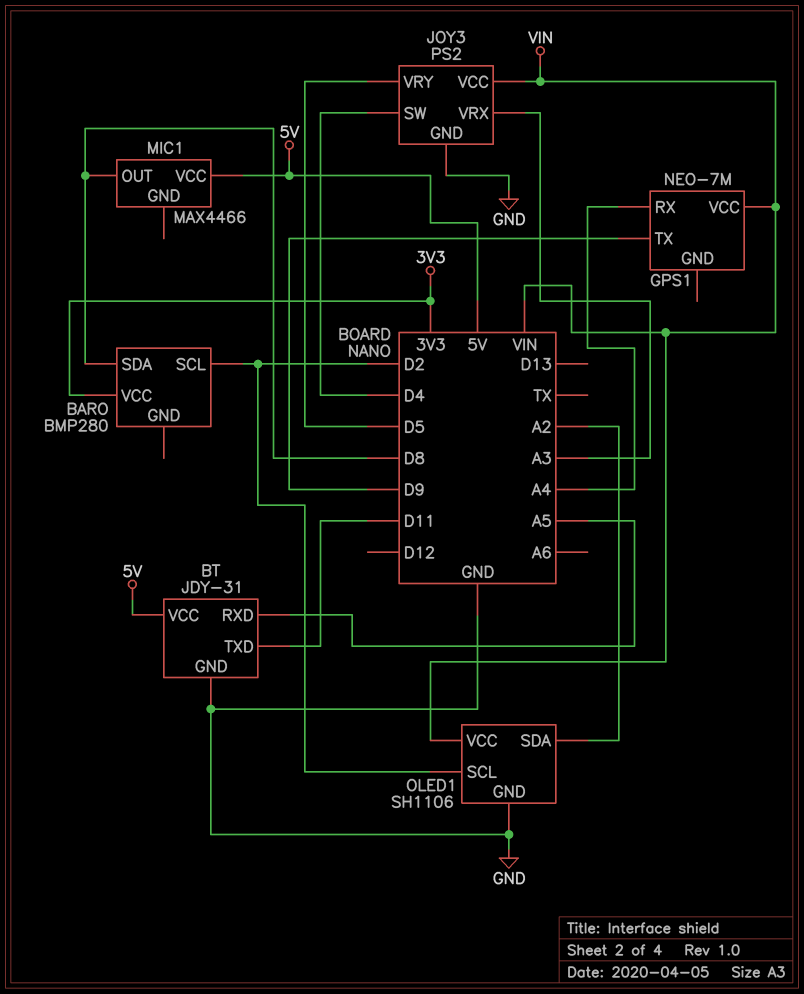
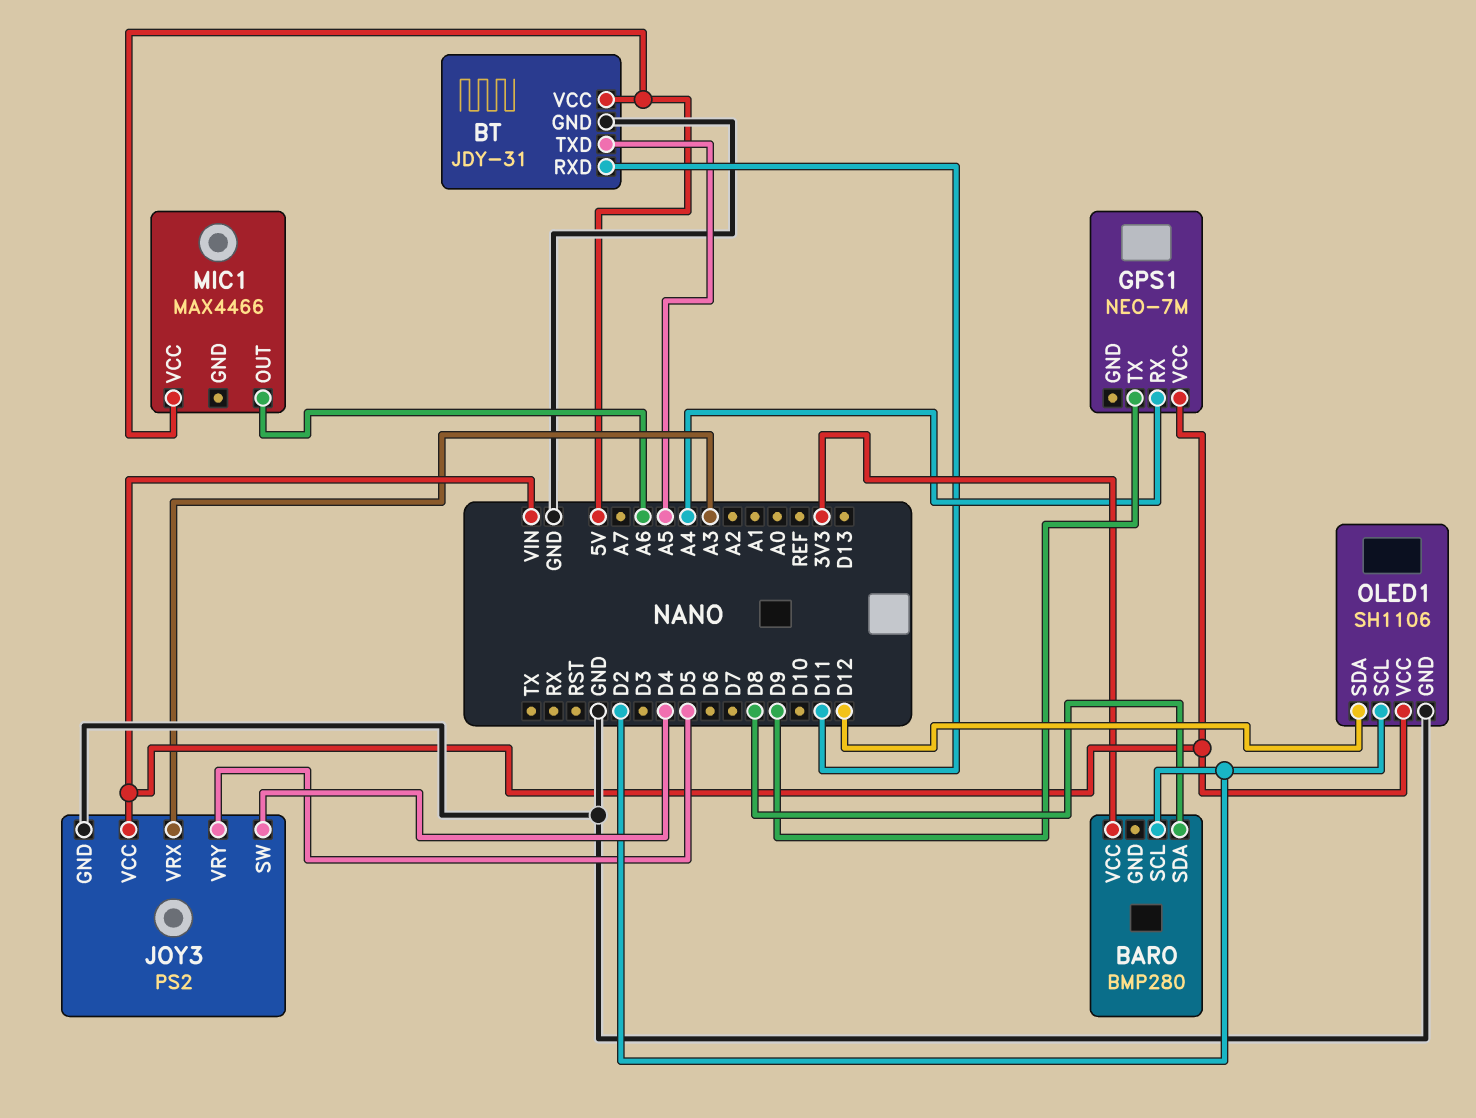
BT pin RXD: A5 -> D11
BT pin TXD: D11 -> A5
MIC1 pin OUT: D8 -> A6
OLED1 pin SDA: A2 -> D12

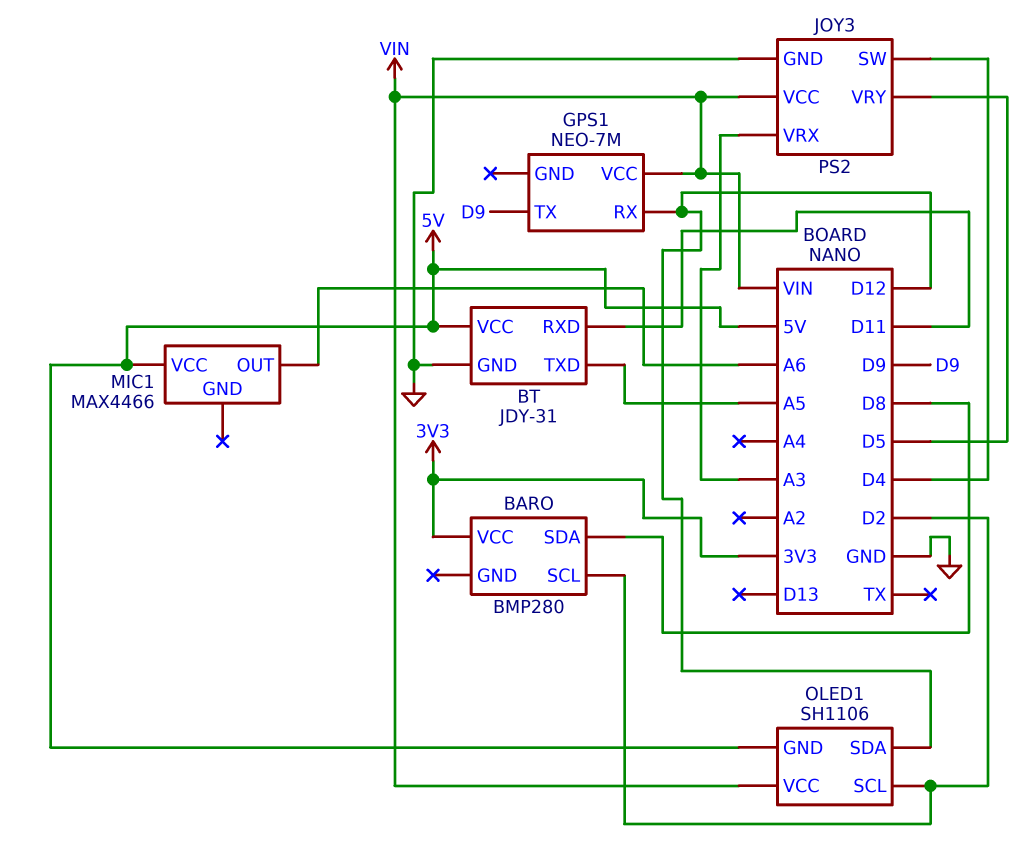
GPS1 pin RX: A4 -> D12
OLED1 pin GND: GND -> 5V

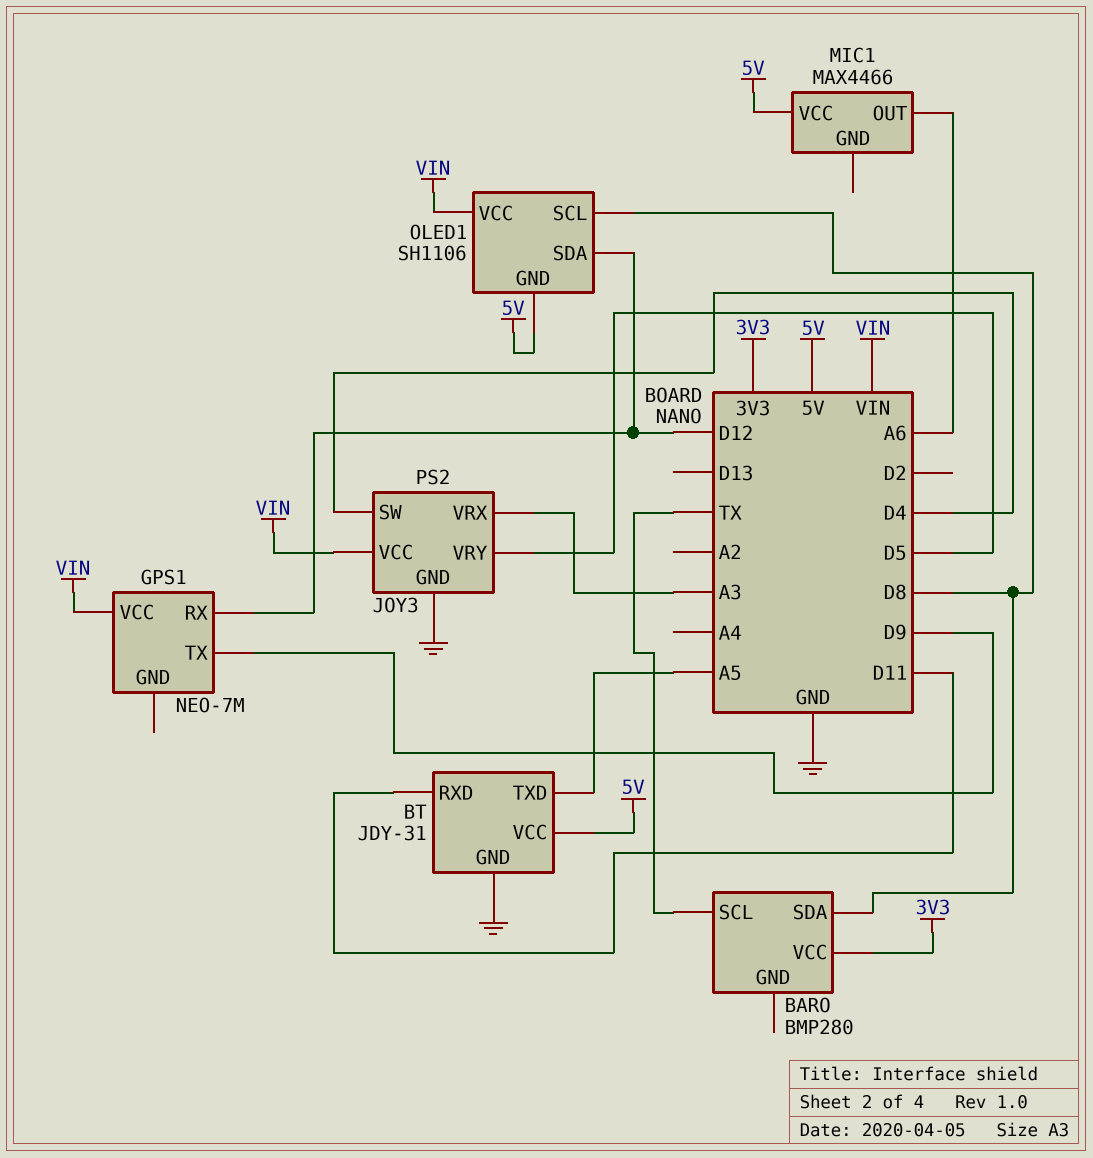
BARO pin SCL: D2 -> TX
OLED1 pin SCL: D2 -> D8

